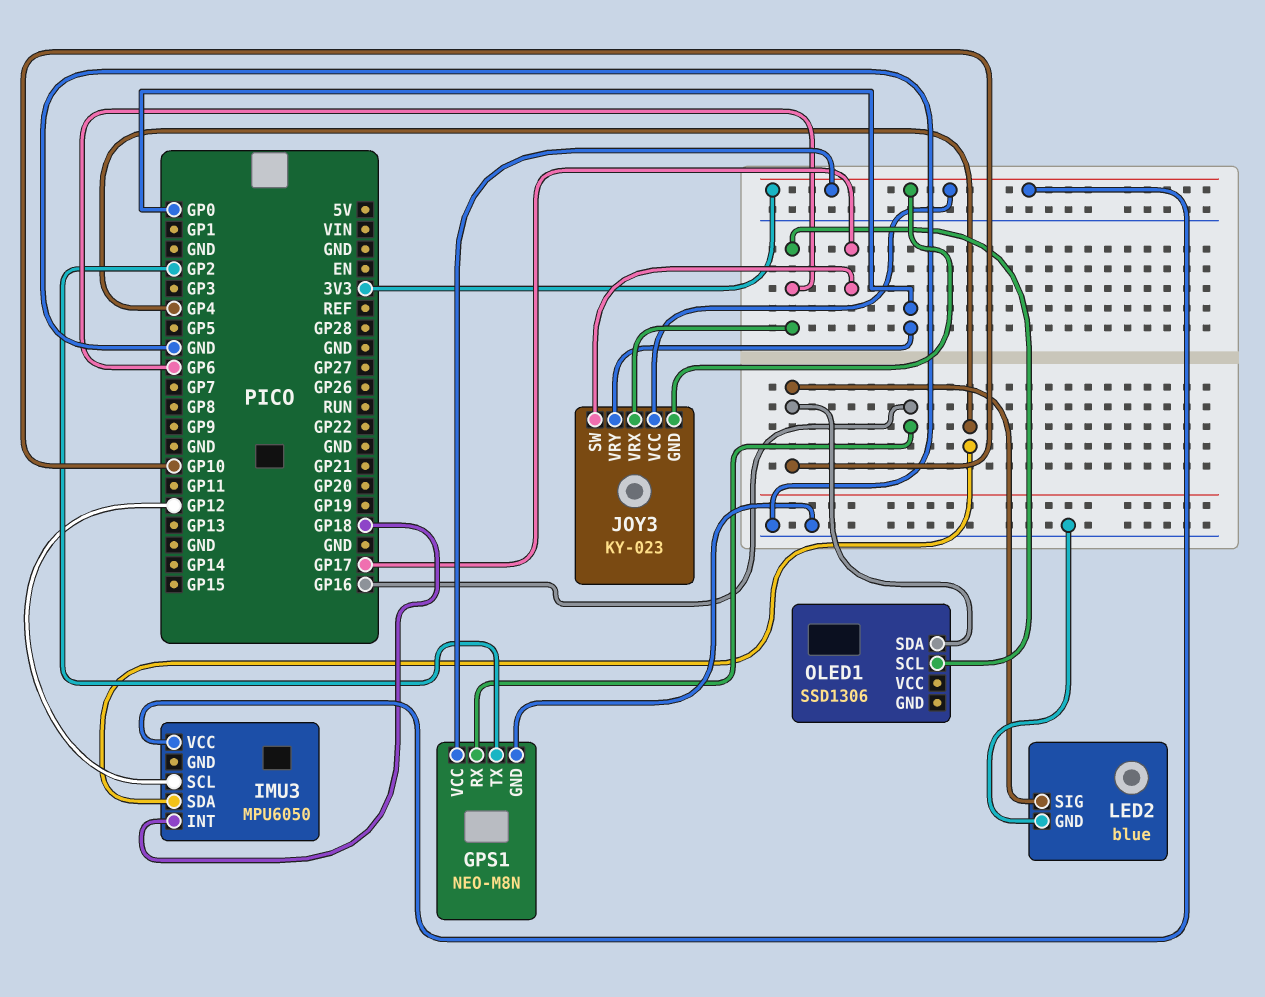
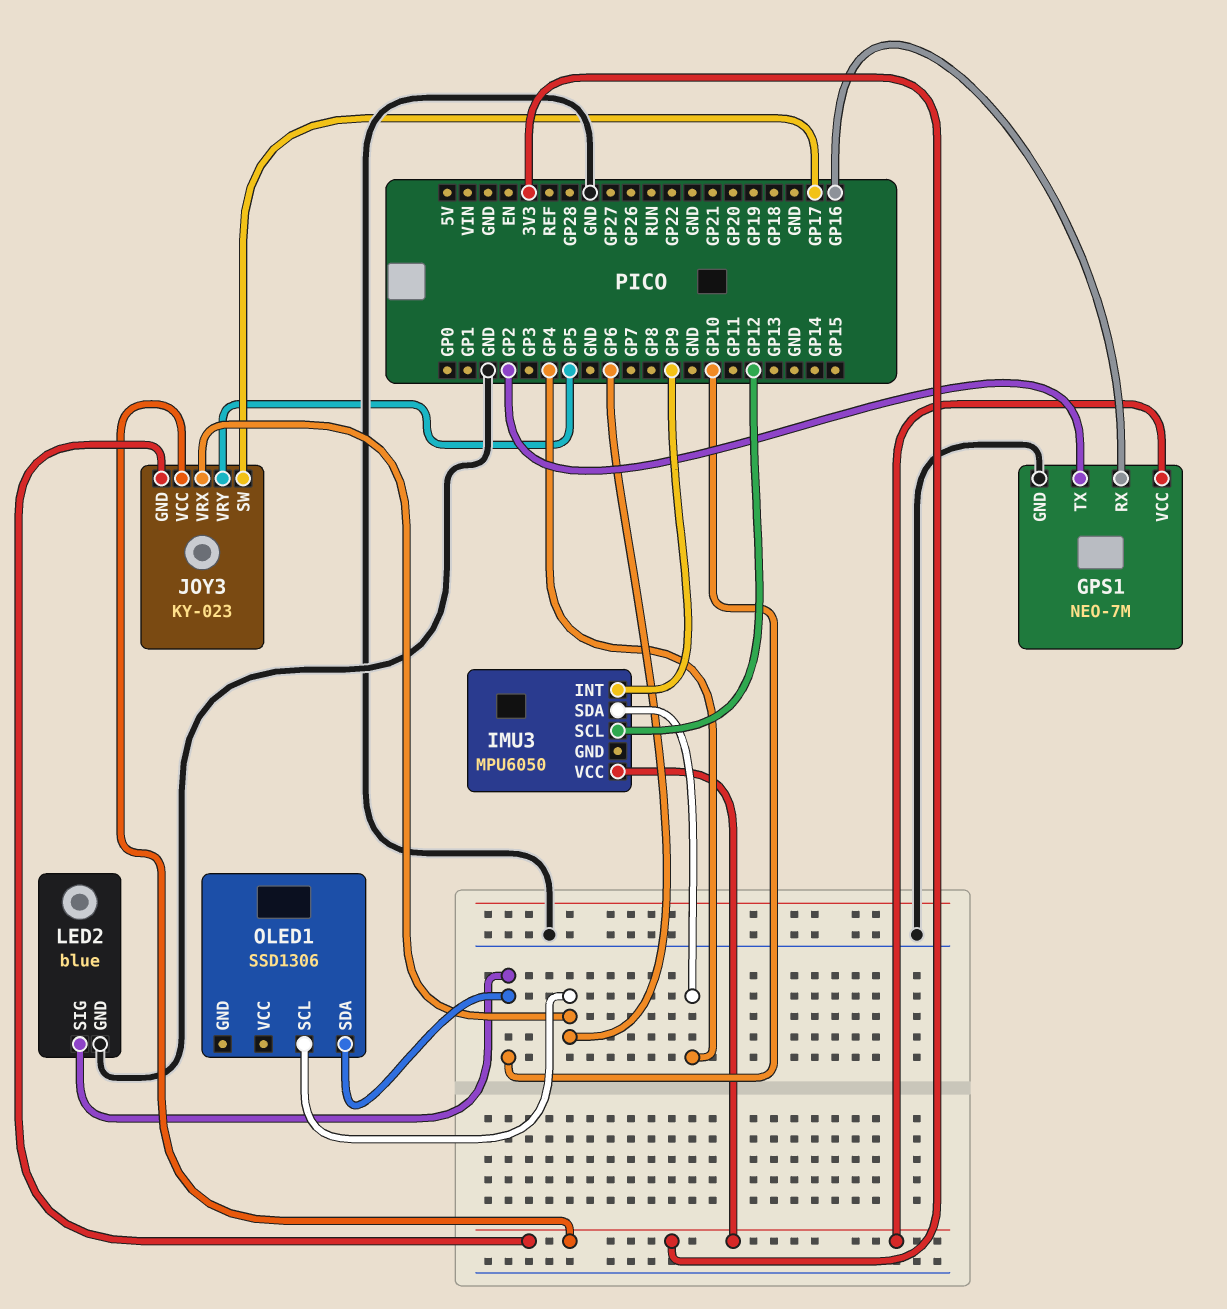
GPS1: NEO-M8N -> NEO-7M
IMU3 pin INT: GP18 -> GP9
JOY3 pin VRY: GP0 -> GP5

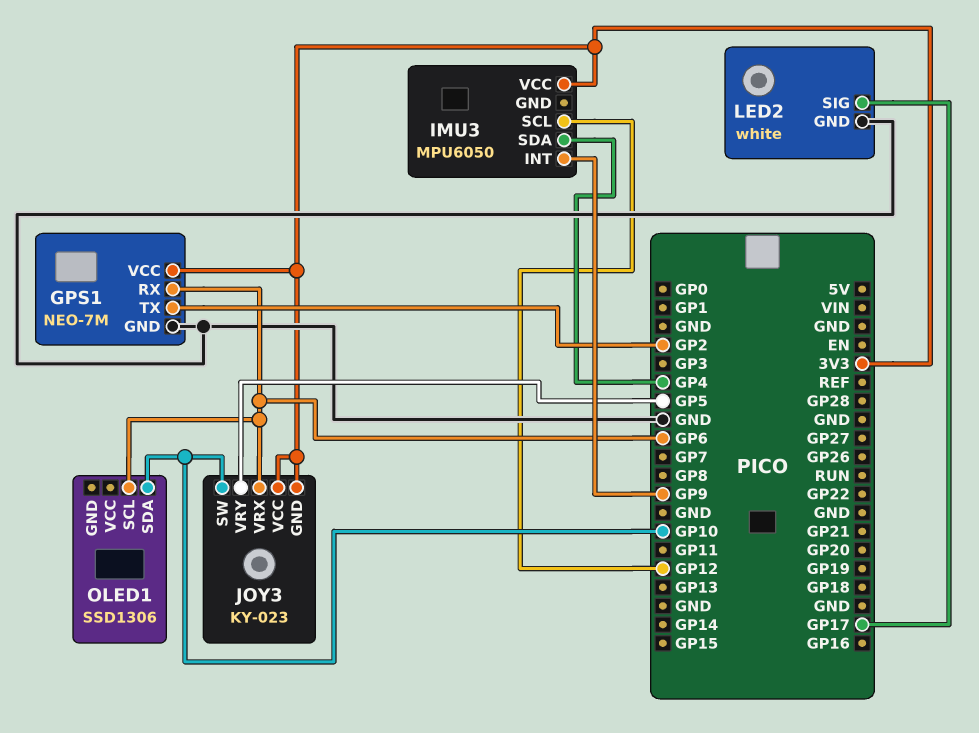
GPS1 pin RX: GP16 -> GP6
JOY3 pin SW: GP17 -> GP10
LED2: blue -> white
LED2 pin SIG: GP10 -> GP17

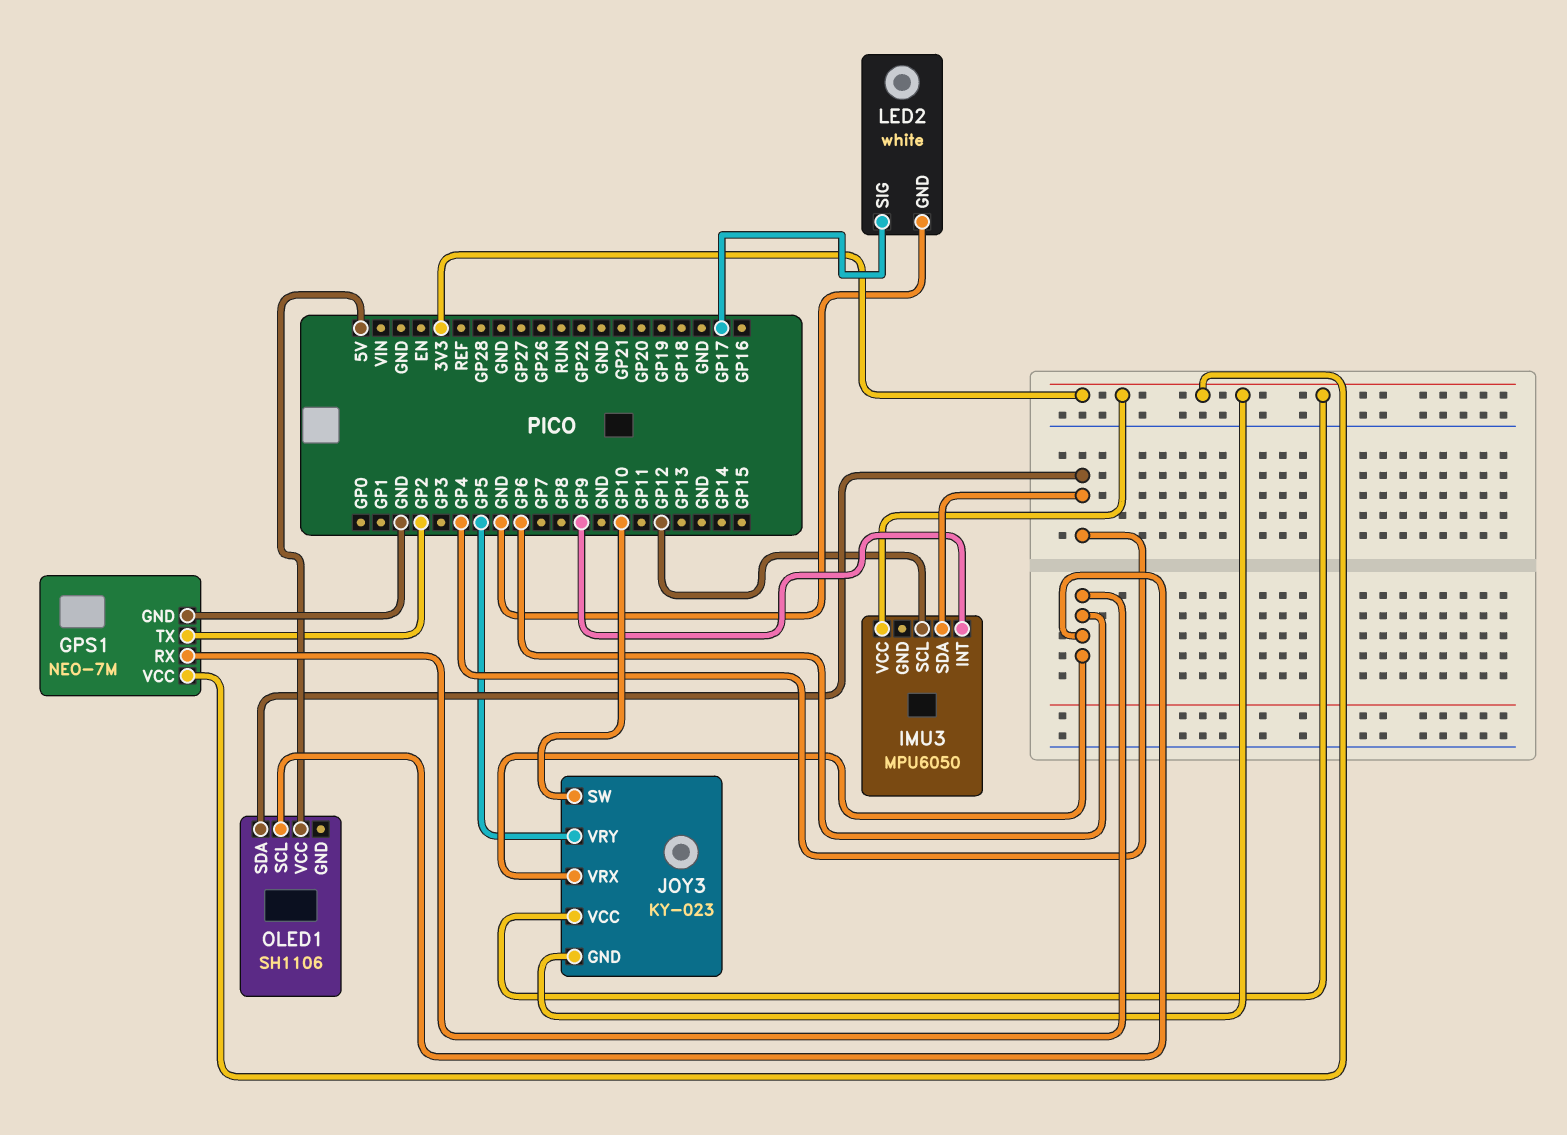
OLED1: SSD1306 -> SH1106
OLED1 pin SDA: GP10 -> GP4
OLED1 pin VCC: none -> 5V

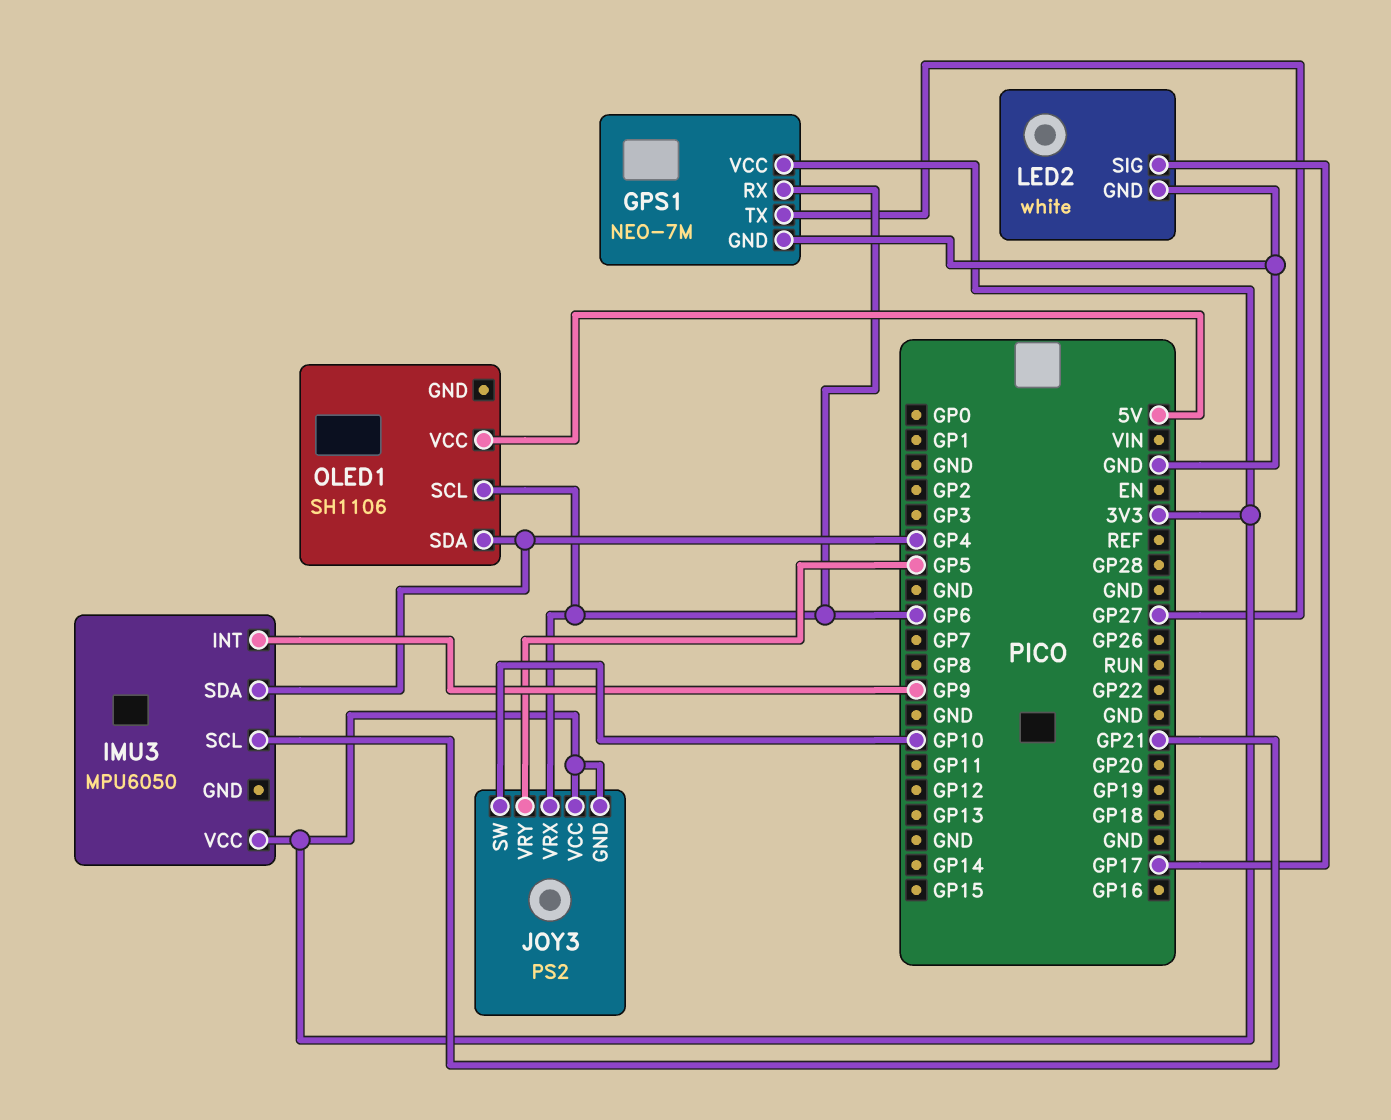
GPS1 pin TX: GP2 -> GP27
IMU3 pin SCL: GP12 -> GP21
JOY3: KY-023 -> PS2

